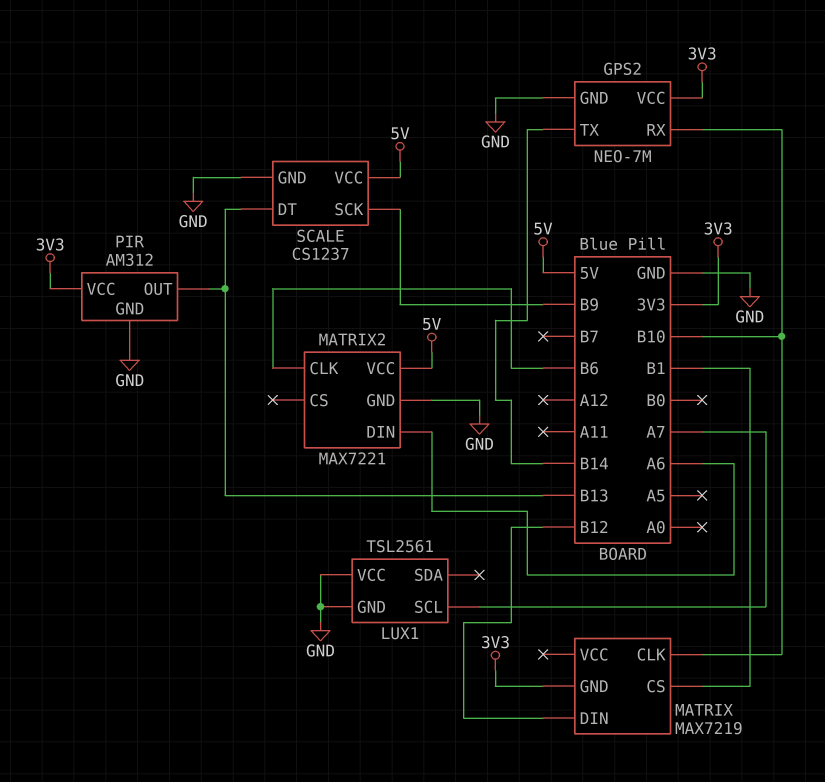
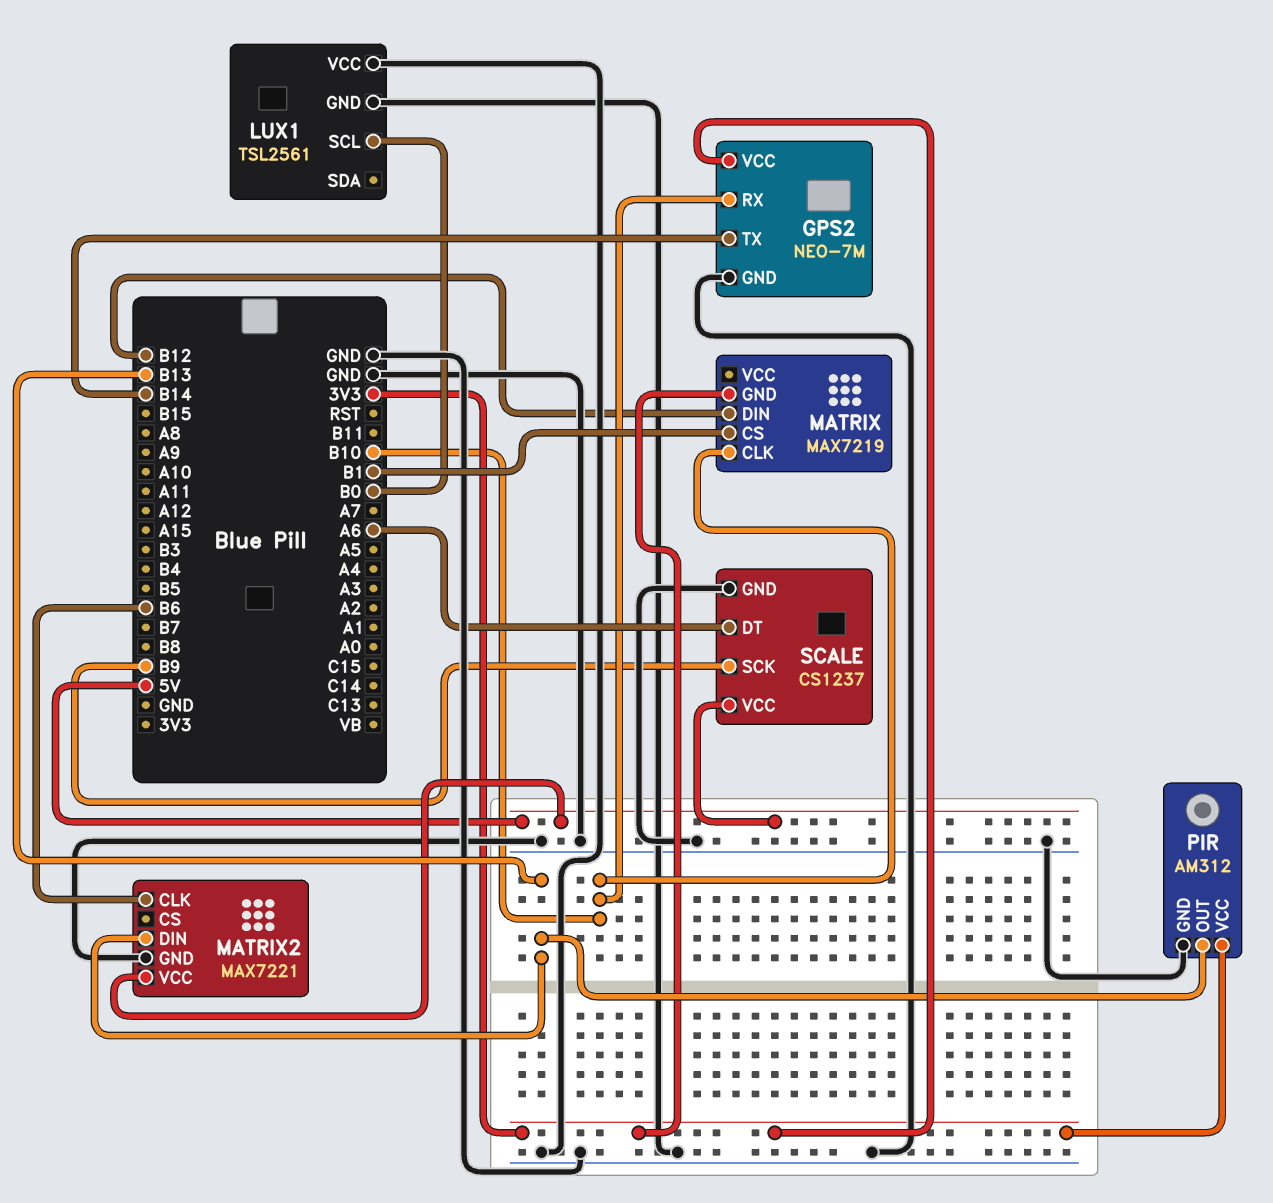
LUX1 pin SCL: A7 -> B0
MATRIX2 pin DIN: A6 -> B13
SCALE pin DT: B13 -> A6

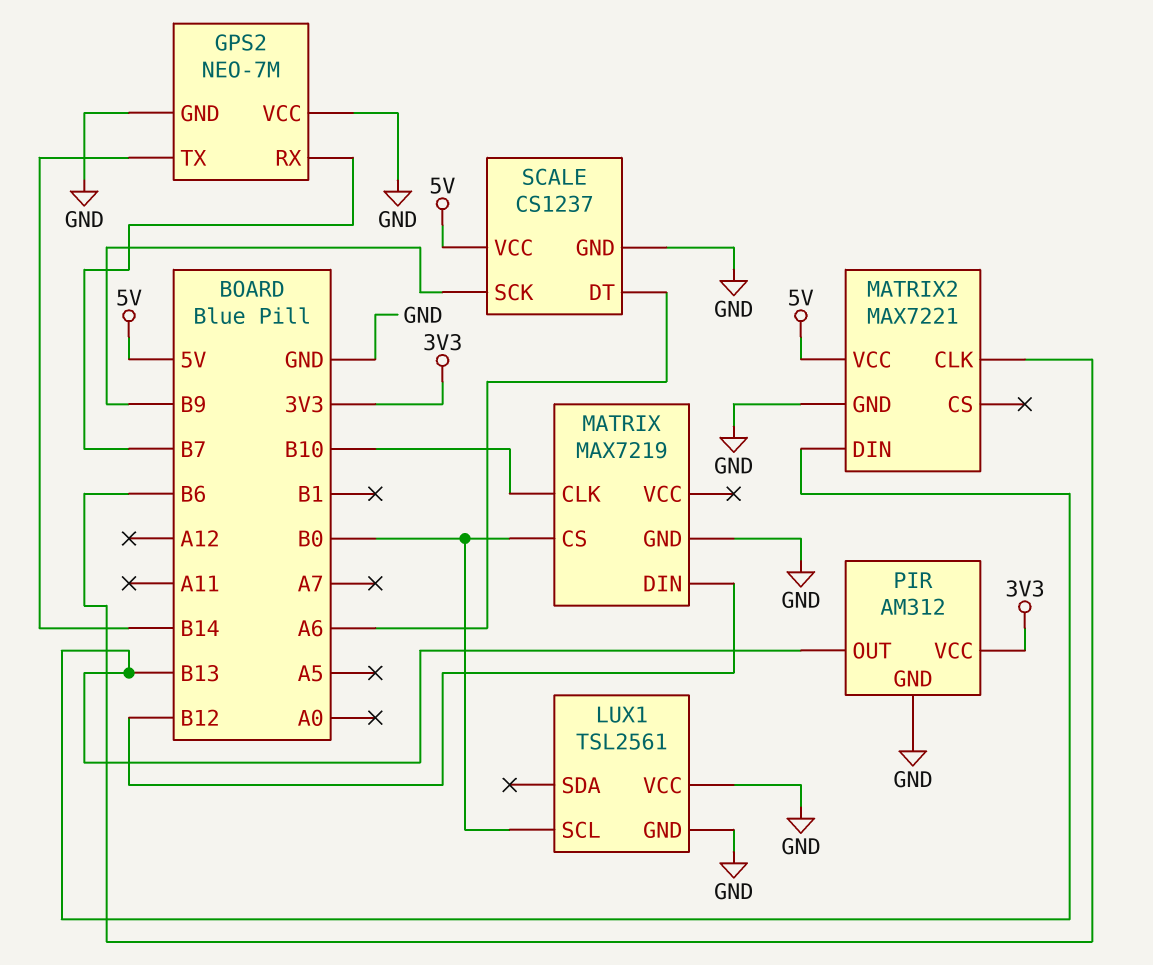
GPS2 pin RX: B10 -> B7
GPS2 pin VCC: 3V3 -> GND
MATRIX pin CS: B1 -> B0
MATRIX pin GND: 3V3 -> GND

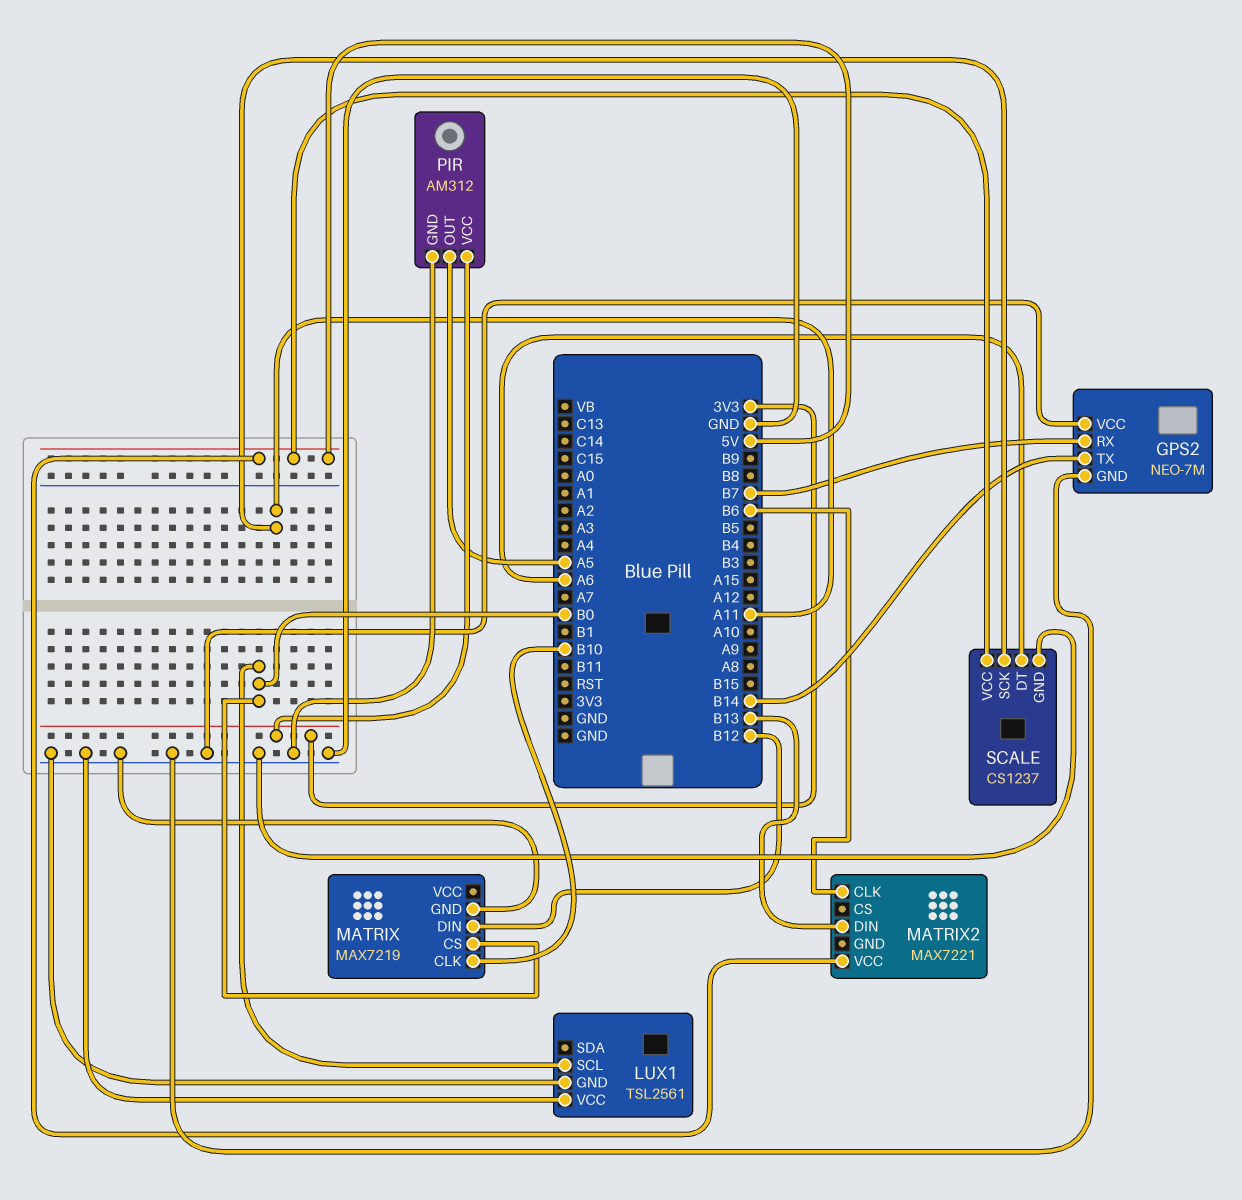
MATRIX2 pin GND: GND -> none
PIR pin OUT: B13 -> A5
SCALE pin SCK: B9 -> A11

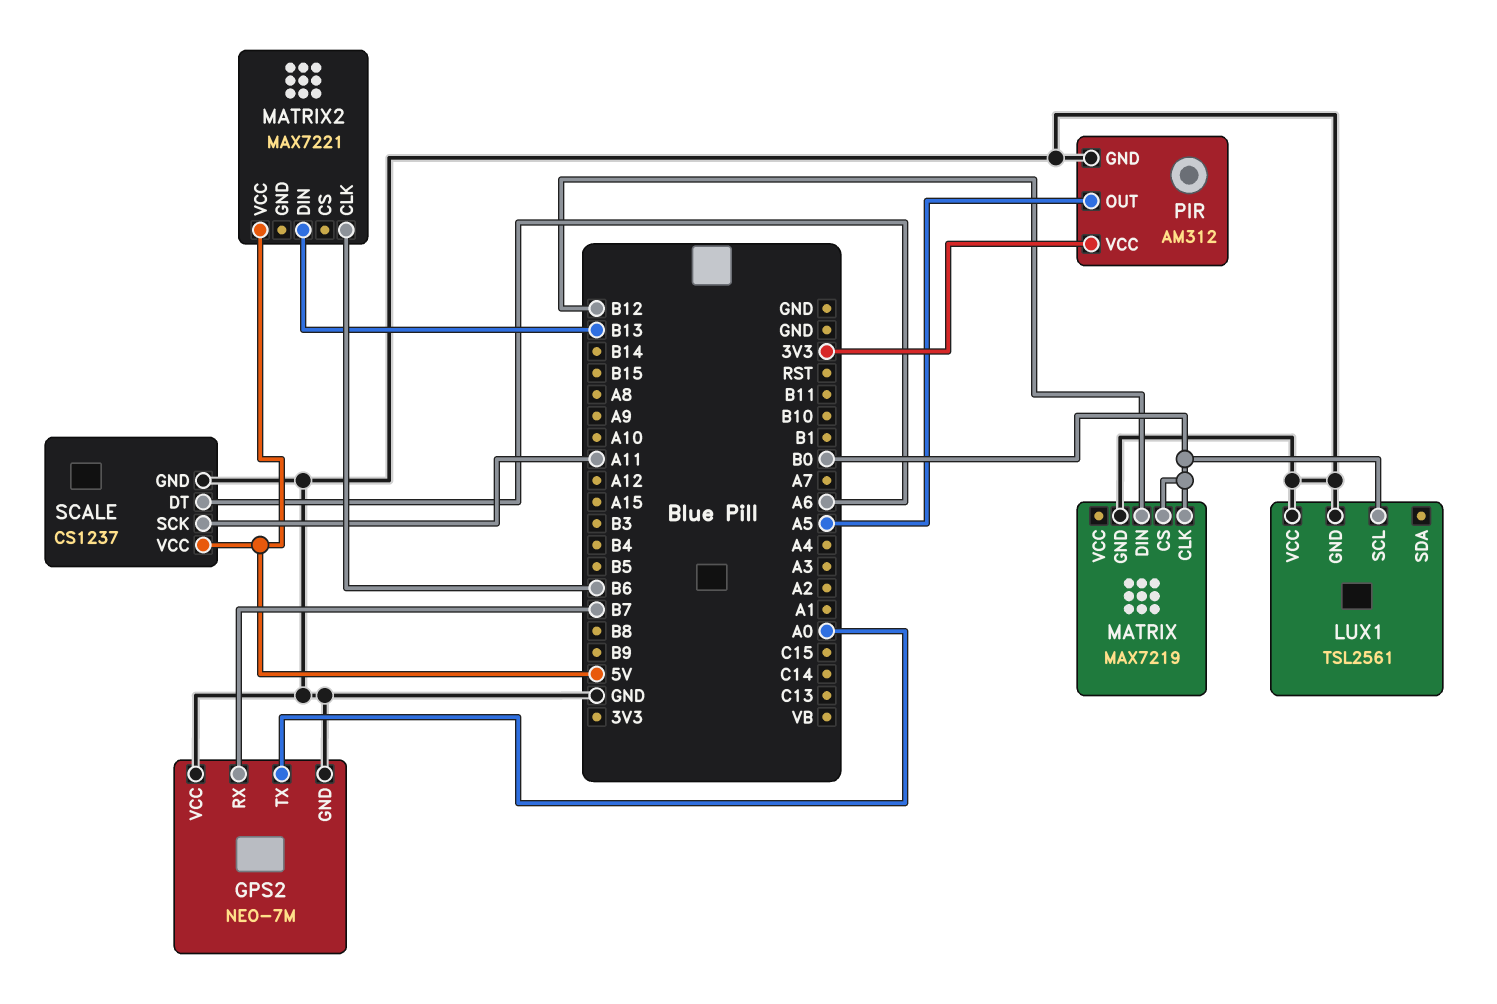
GPS2 pin TX: B14 -> A0
MATRIX pin CLK: B10 -> B0

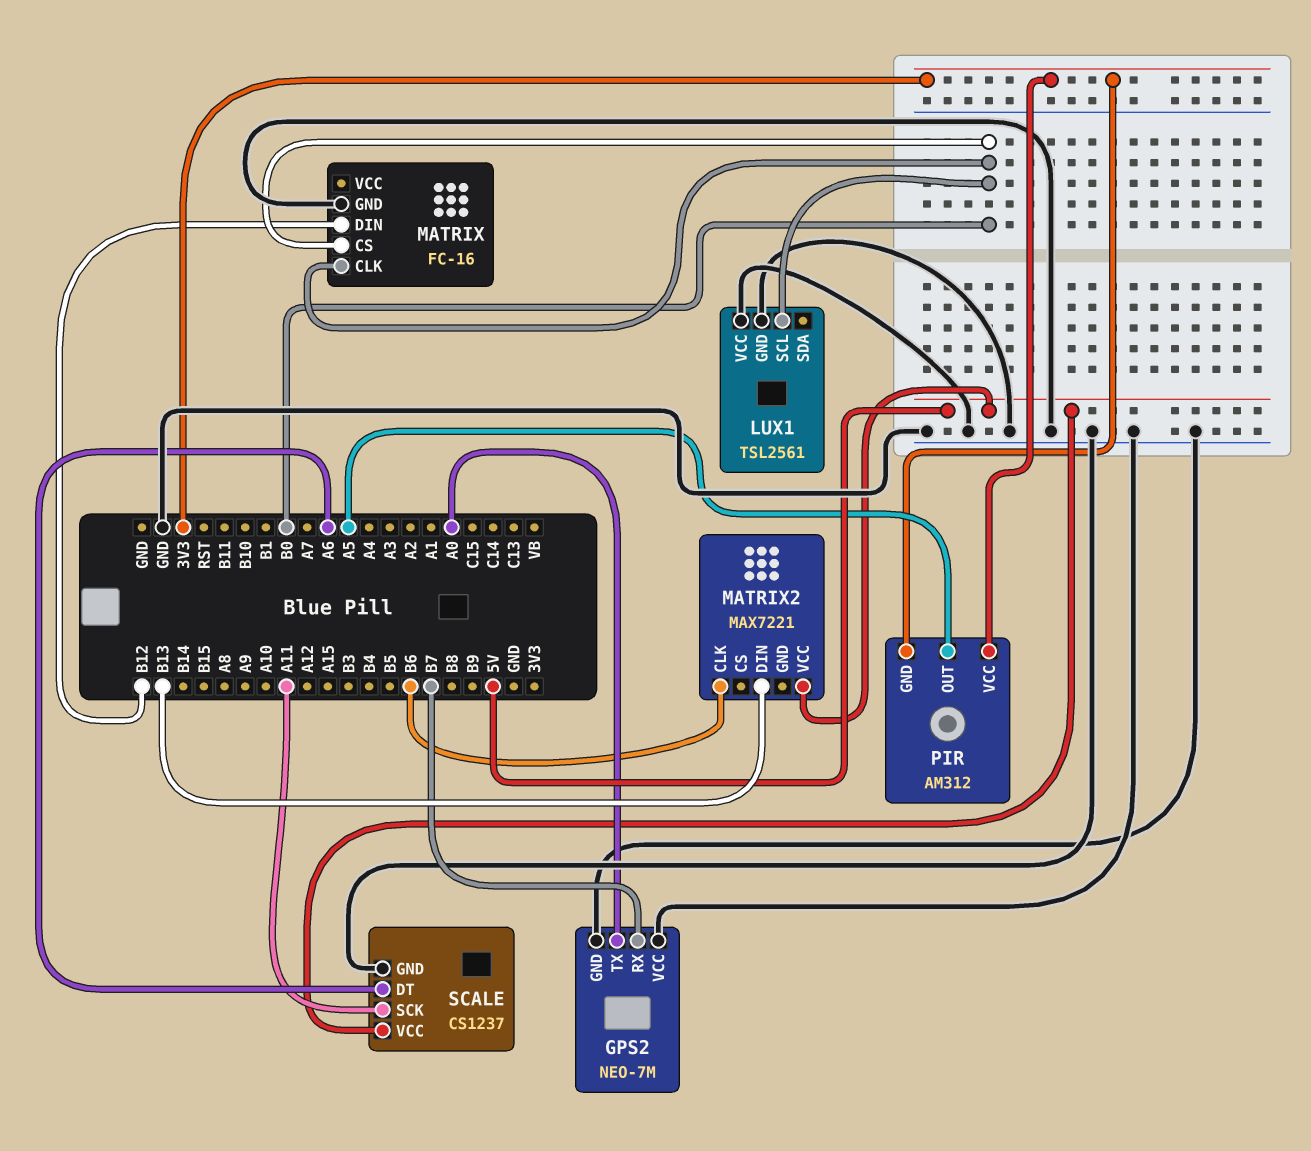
MATRIX: MAX7219 -> FC-16
PIR pin GND: GND -> 3V3

